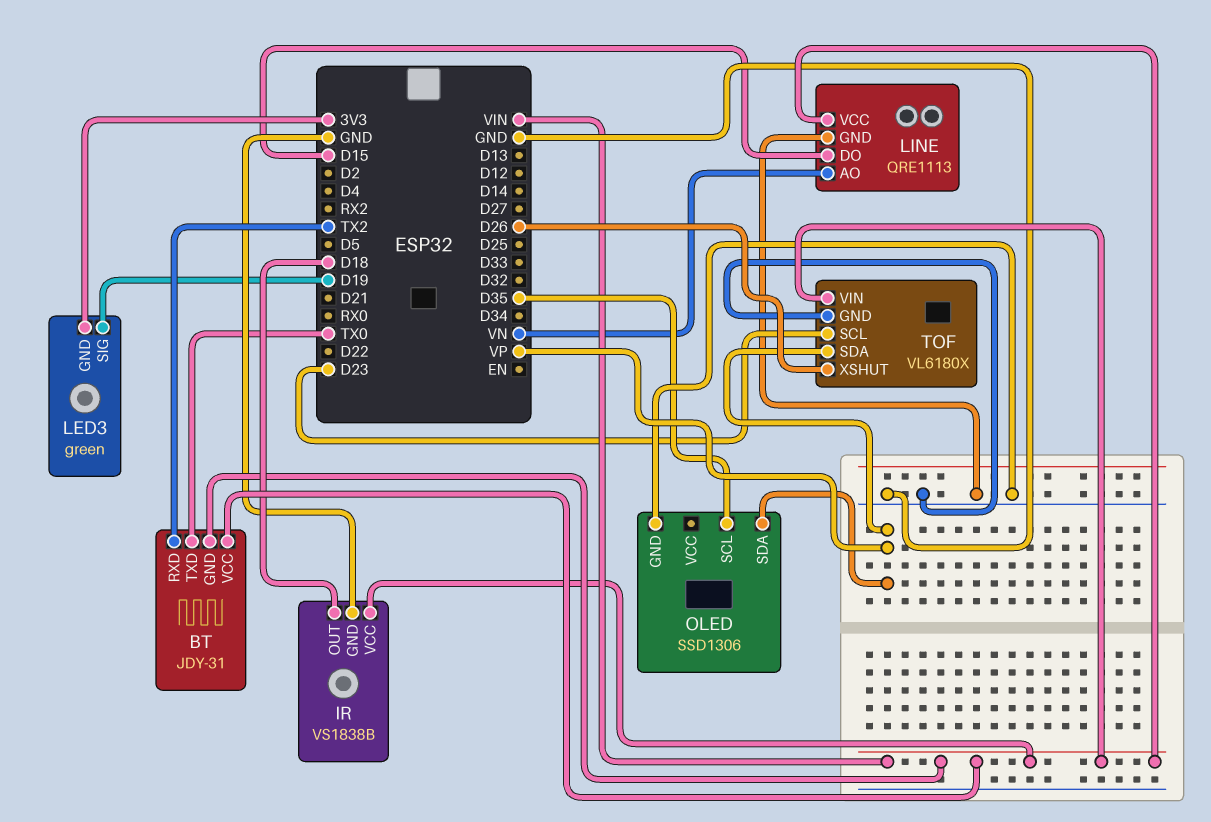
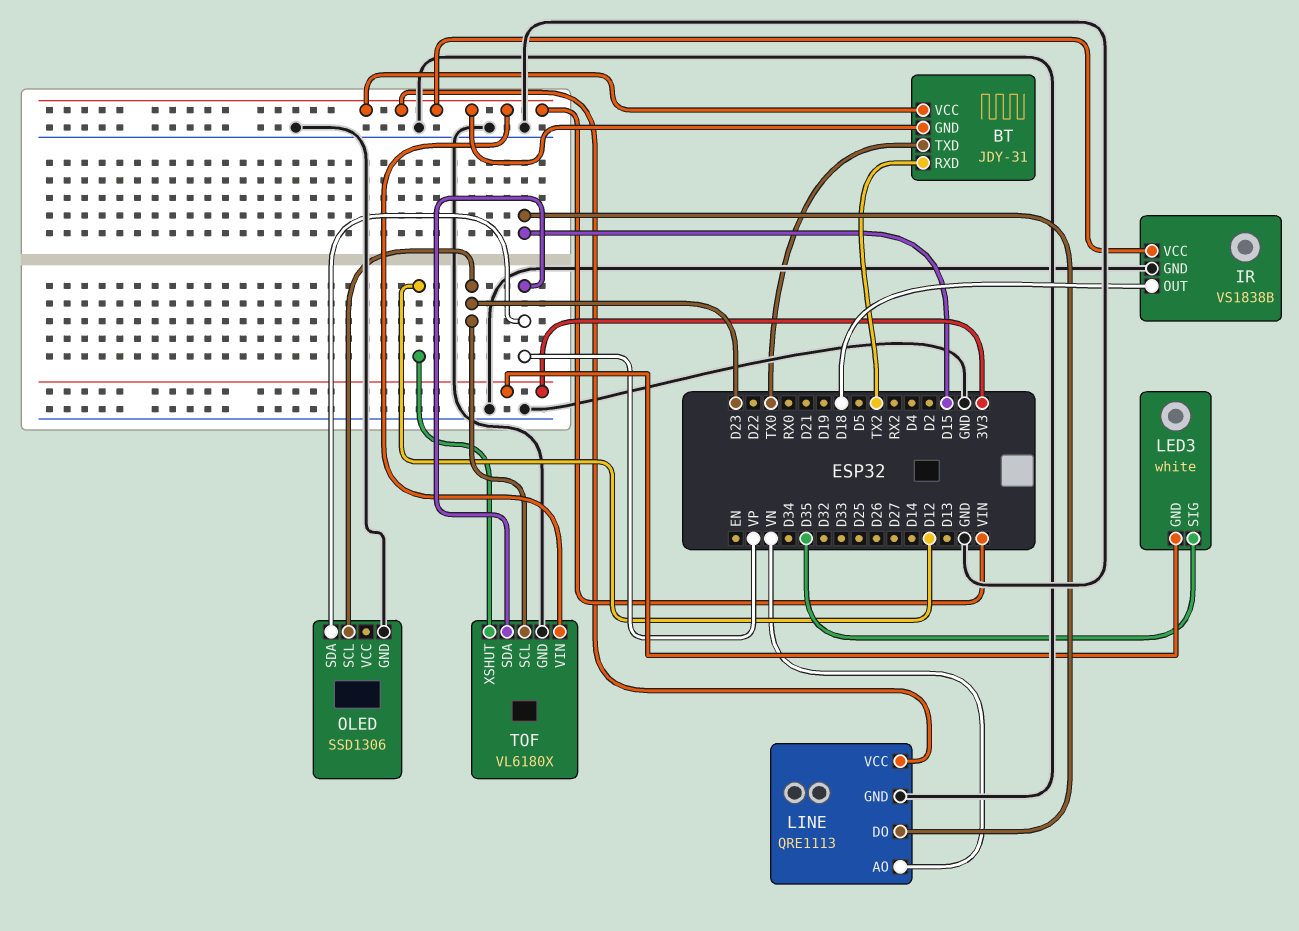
LED3: green -> white
LED3 pin SIG: D19 -> D35
OLED pin SCL: D35 -> D23
TOF pin XSHUT: D26 -> D12

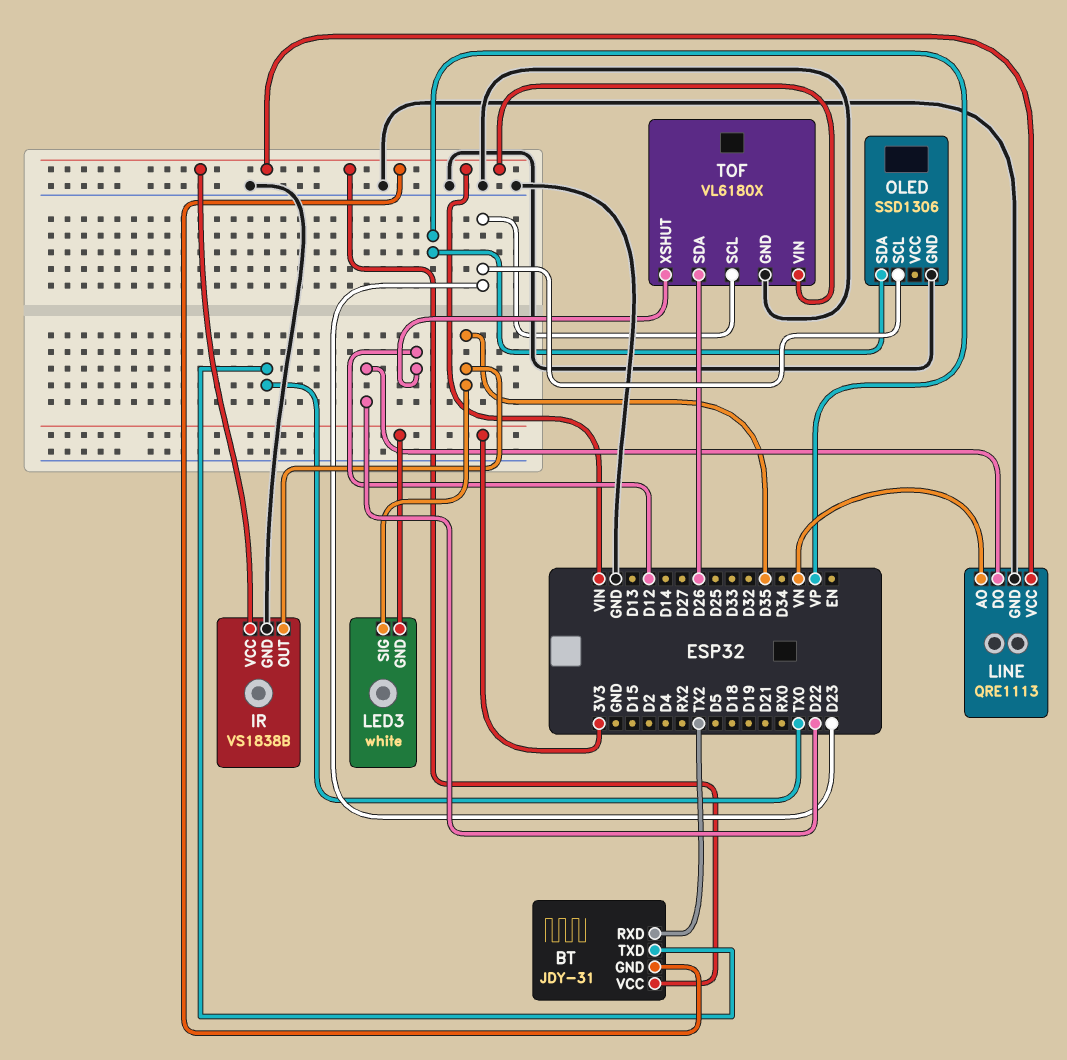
IR pin OUT: D18 -> D35
LINE pin DO: D15 -> D22
TOF pin SDA: VP -> D26

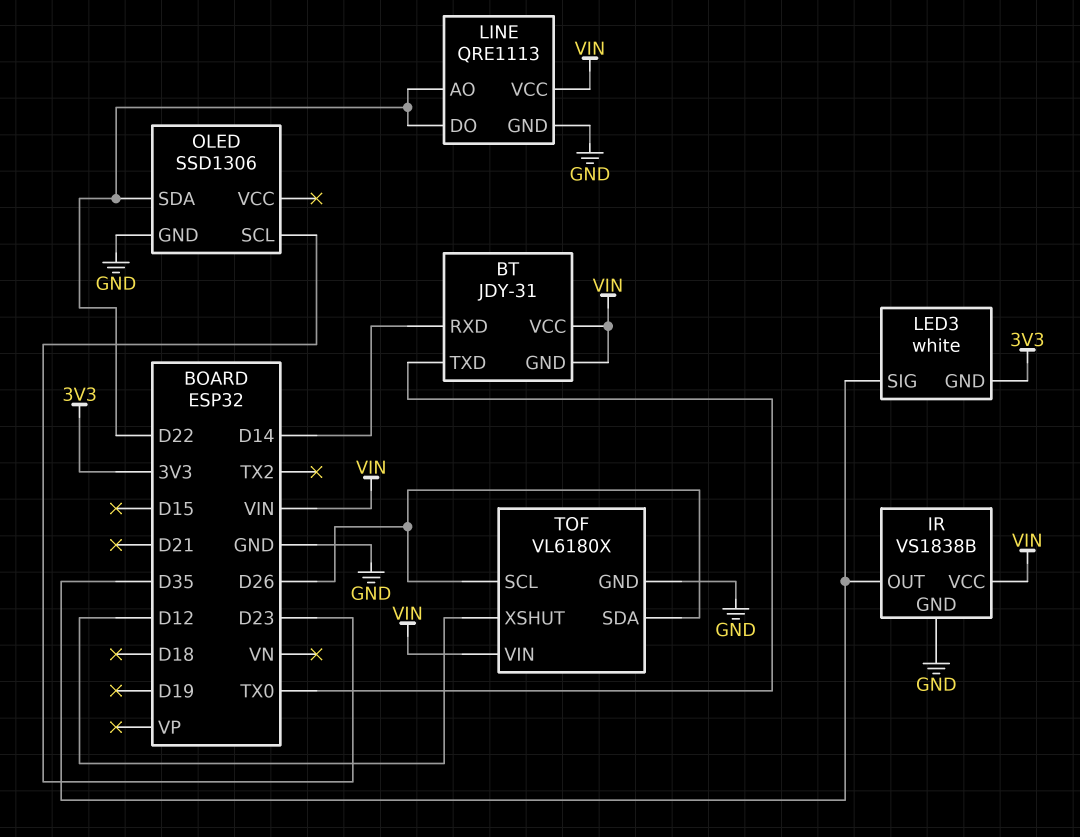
BT pin RXD: TX2 -> D14
LINE pin AO: VN -> D22
OLED pin SDA: VP -> D22
TOF pin SCL: D23 -> D26

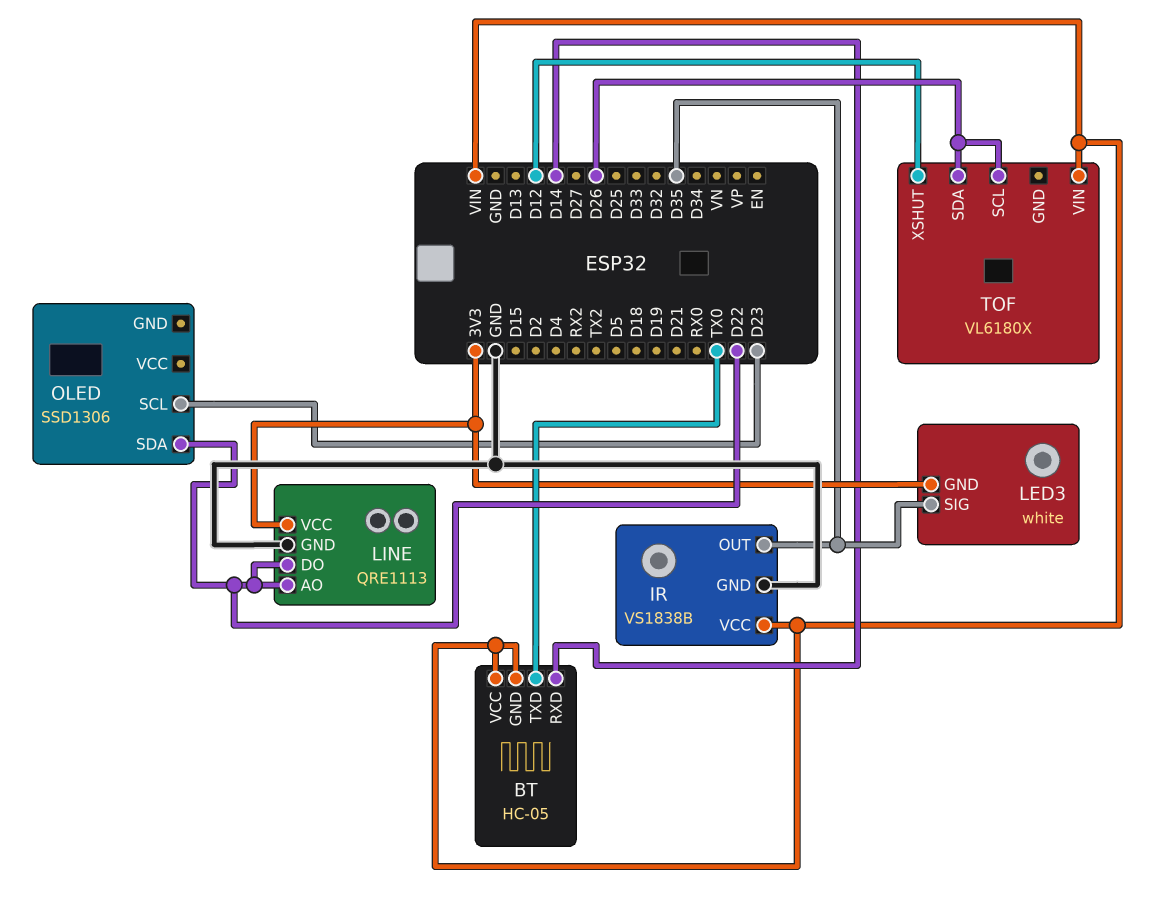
BT: JDY-31 -> HC-05
LINE pin VCC: VIN -> 3V3
OLED pin GND: GND -> none
TOF pin GND: GND -> none

